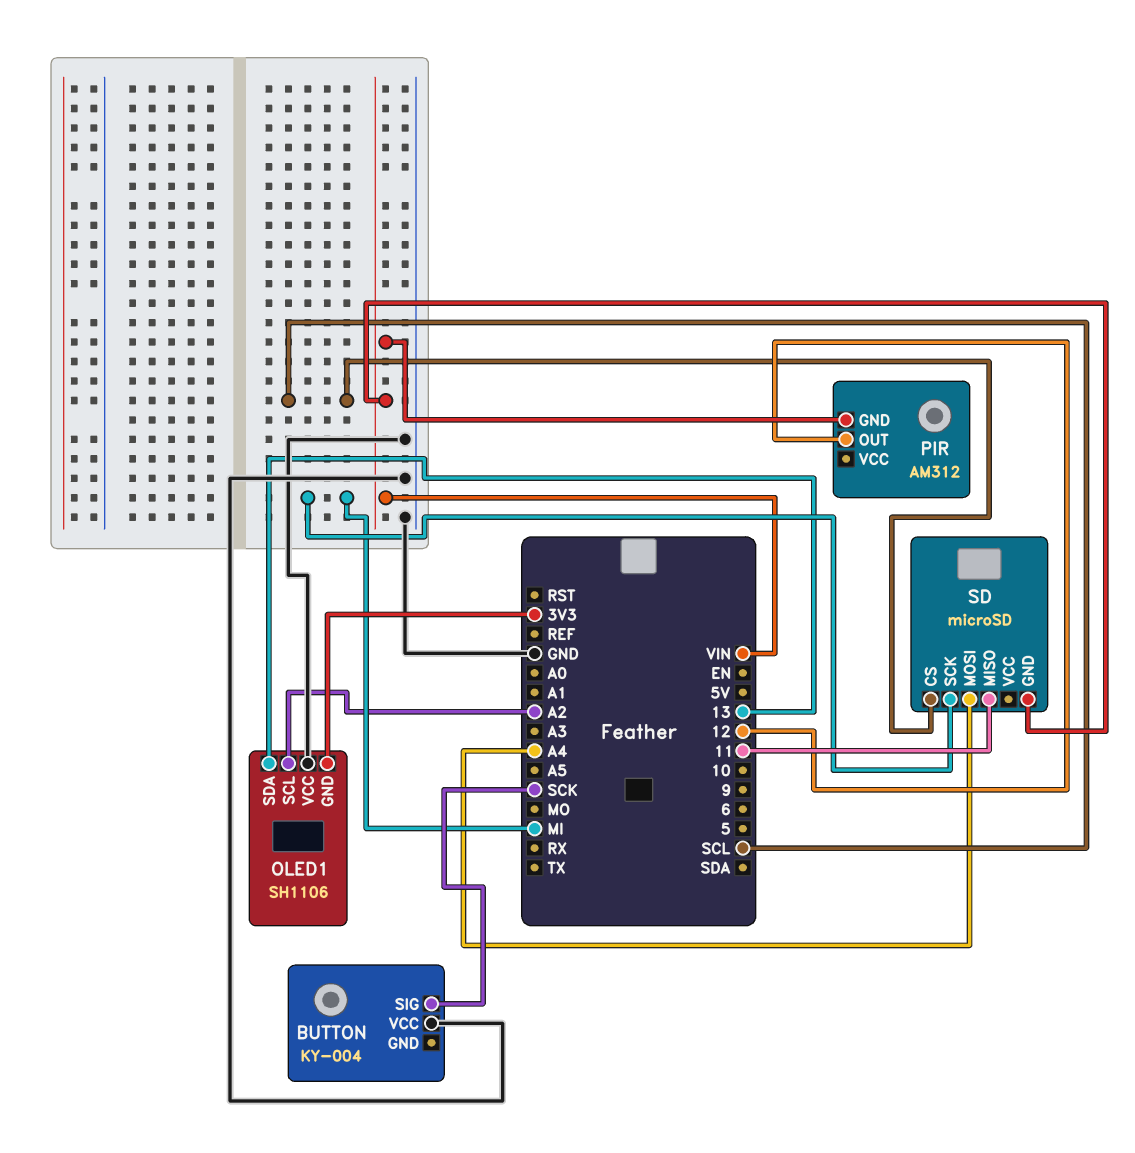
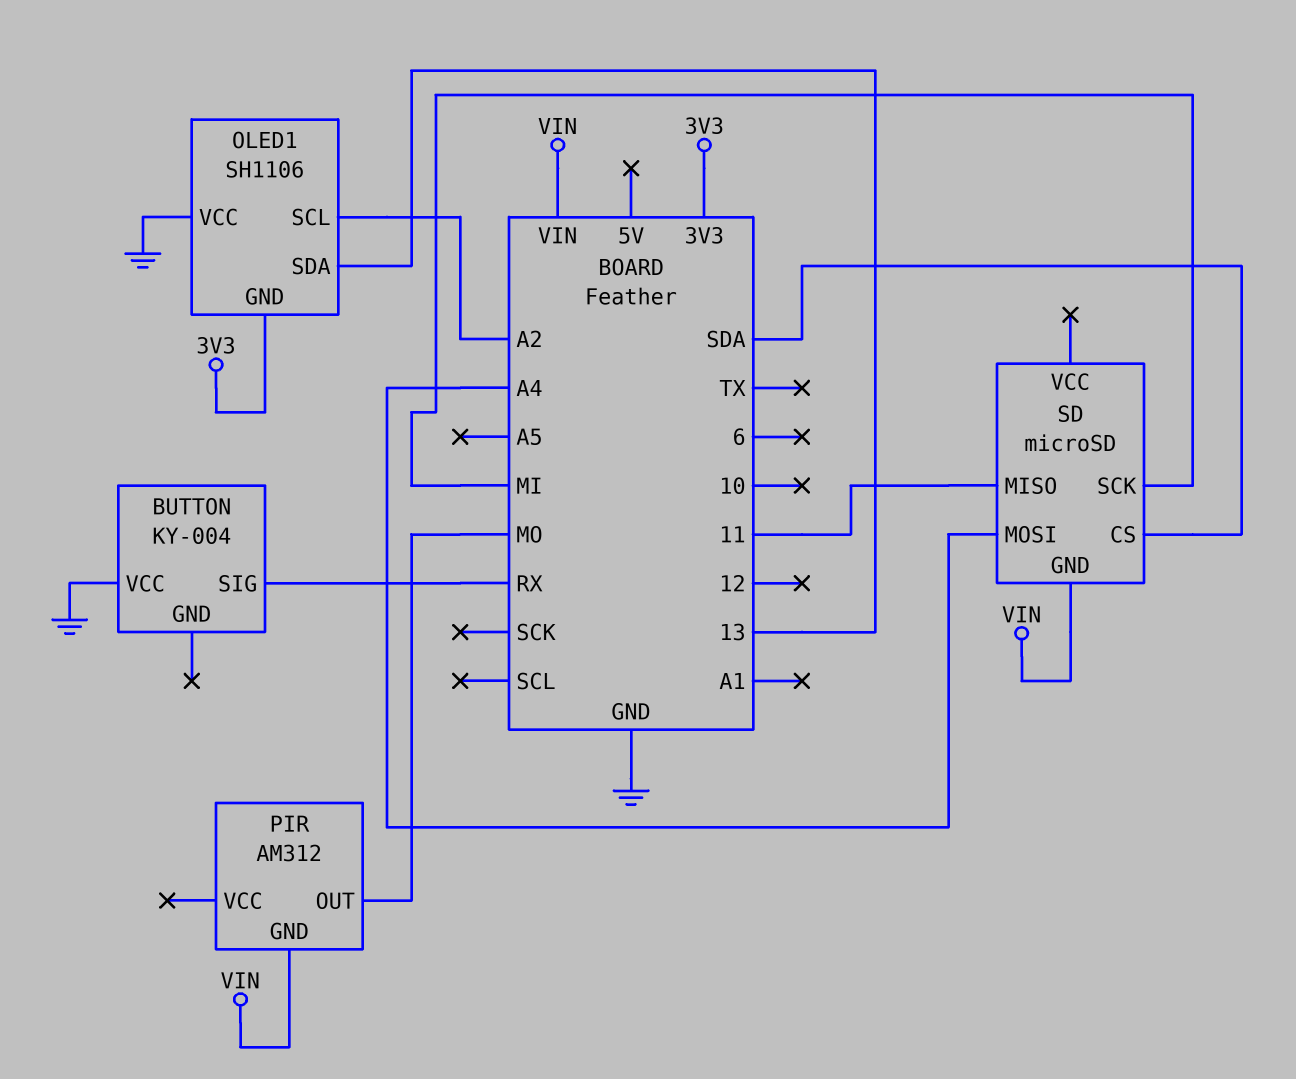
BUTTON pin SIG: SCK -> RX
PIR pin OUT: 12 -> MO
SD pin CS: SCL -> SDA

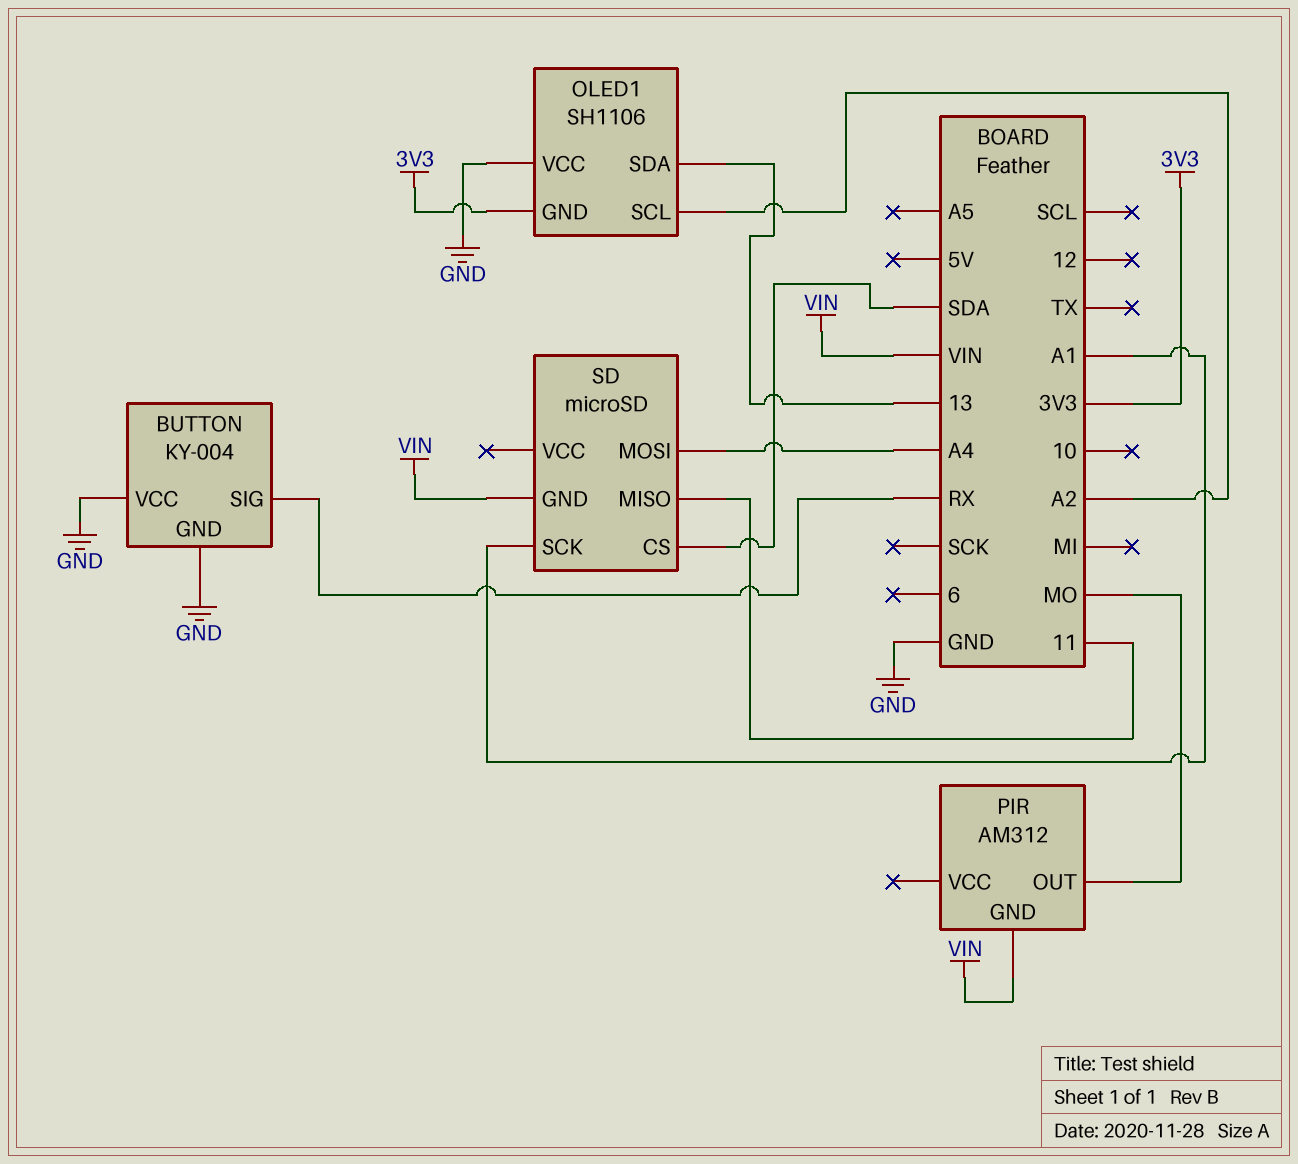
BUTTON pin GND: none -> GND
SD pin SCK: MI -> A1

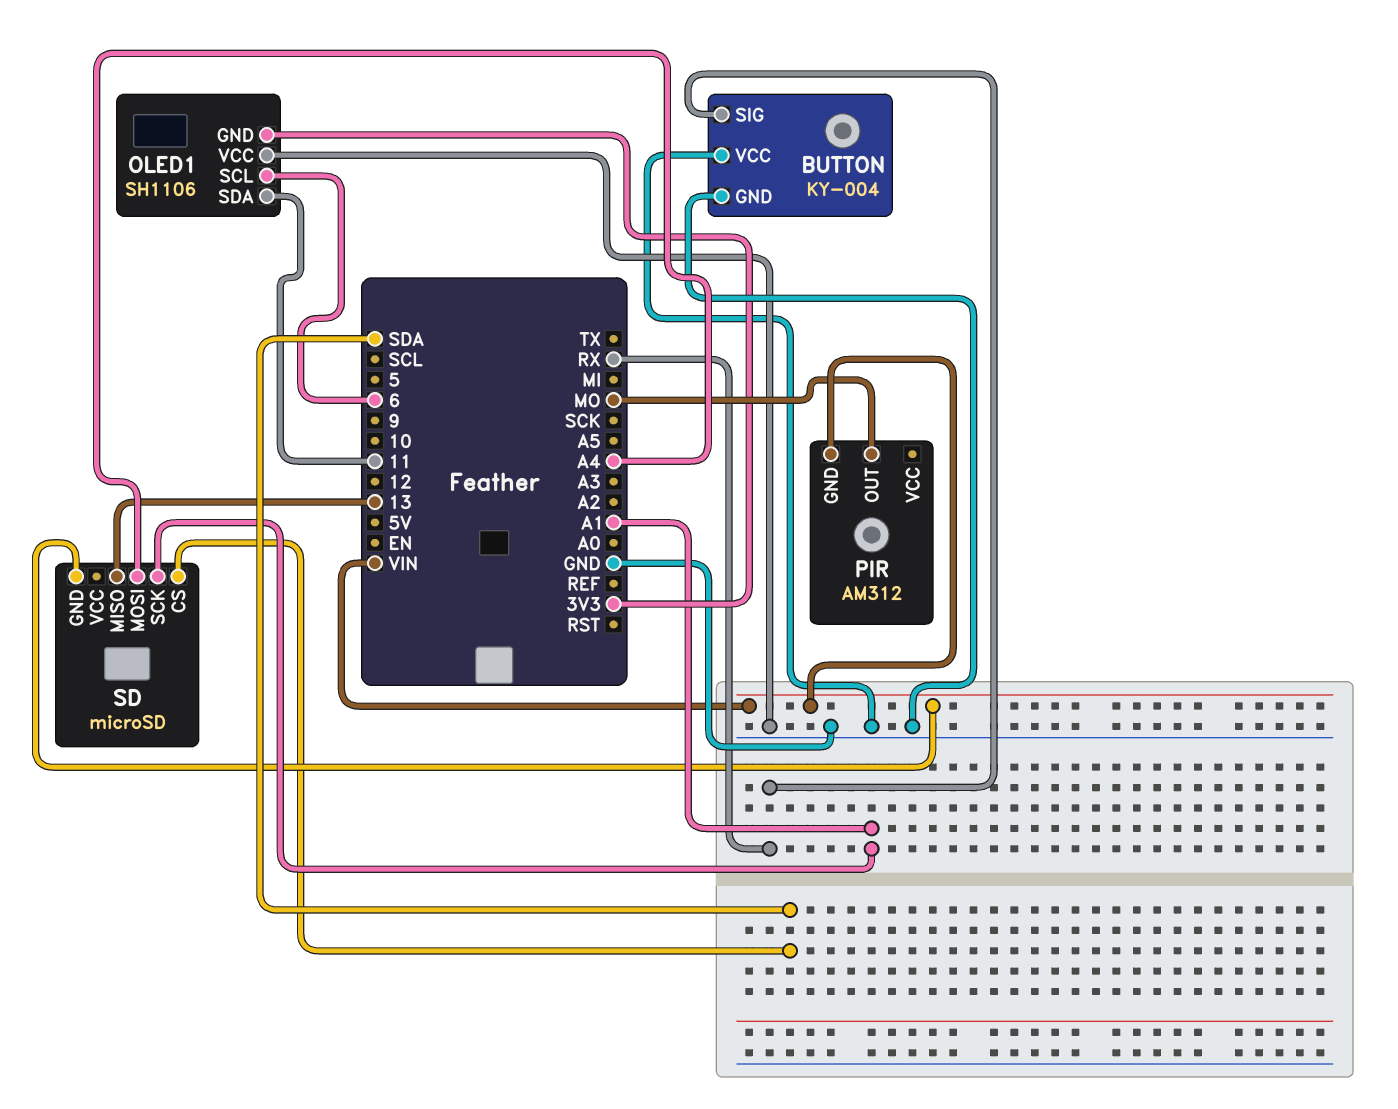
OLED1 pin SCL: A2 -> 6
OLED1 pin SDA: 13 -> 11
SD pin MISO: 11 -> 13

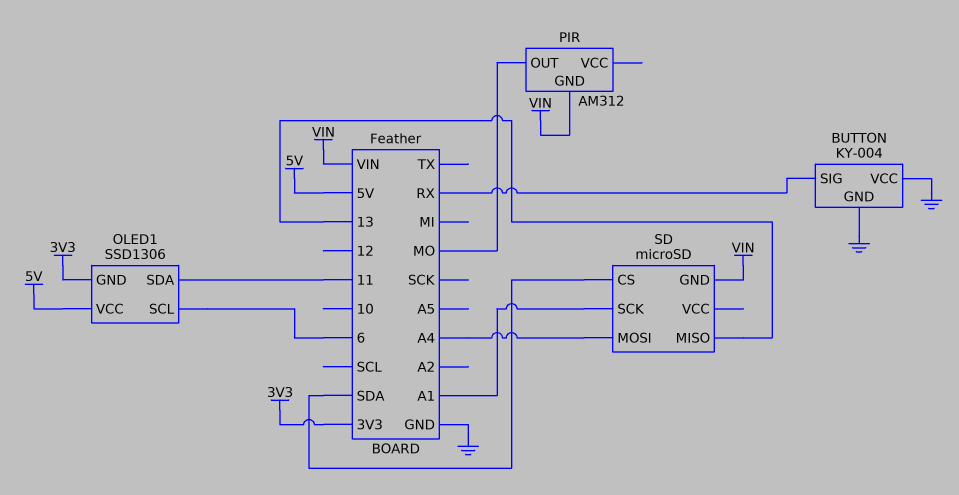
OLED1: SH1106 -> SSD1306
OLED1 pin VCC: GND -> 5V

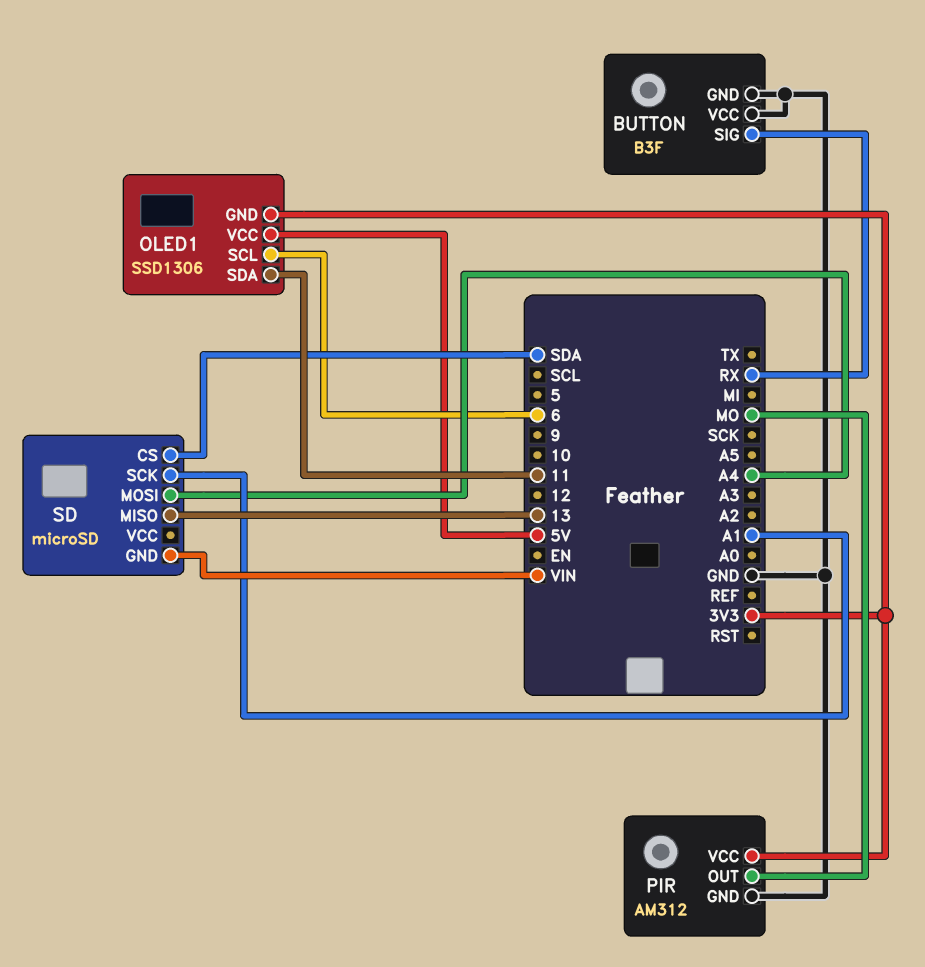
BUTTON: KY-004 -> B3F
PIR pin GND: VIN -> GND
PIR pin VCC: none -> 3V3

